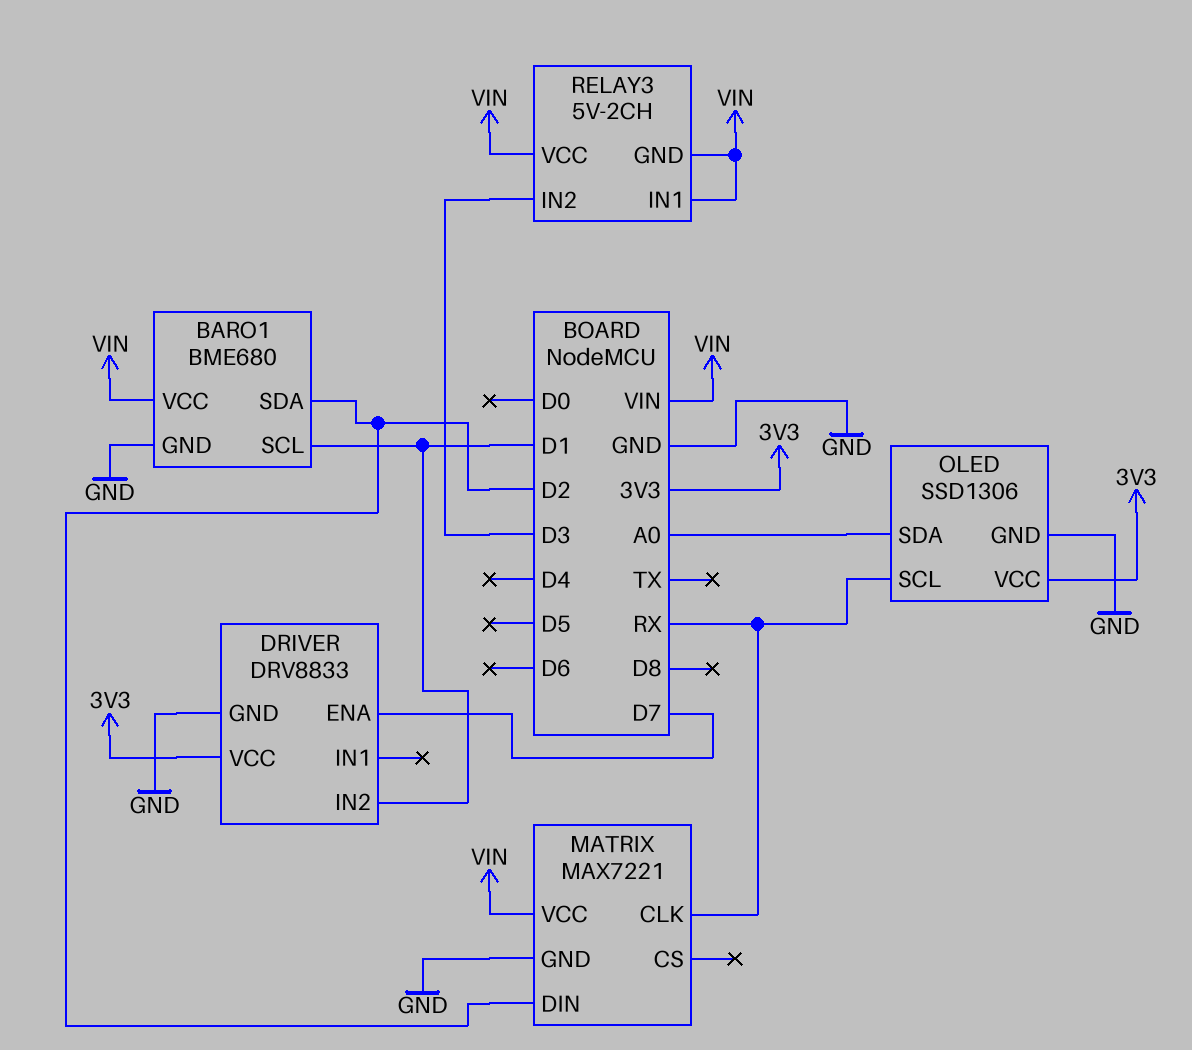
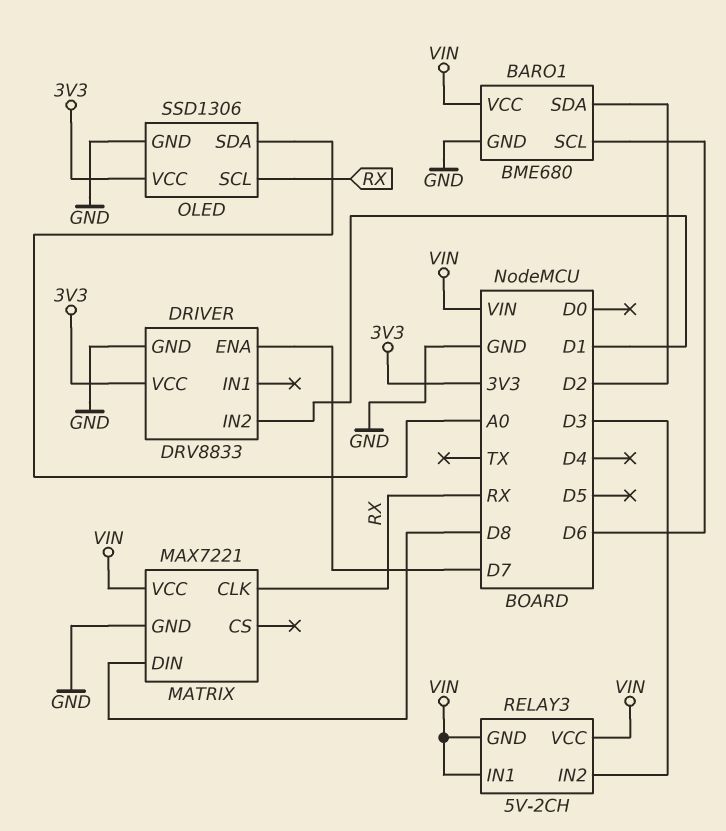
BARO1 pin SCL: D1 -> D6
MATRIX pin DIN: D2 -> D8

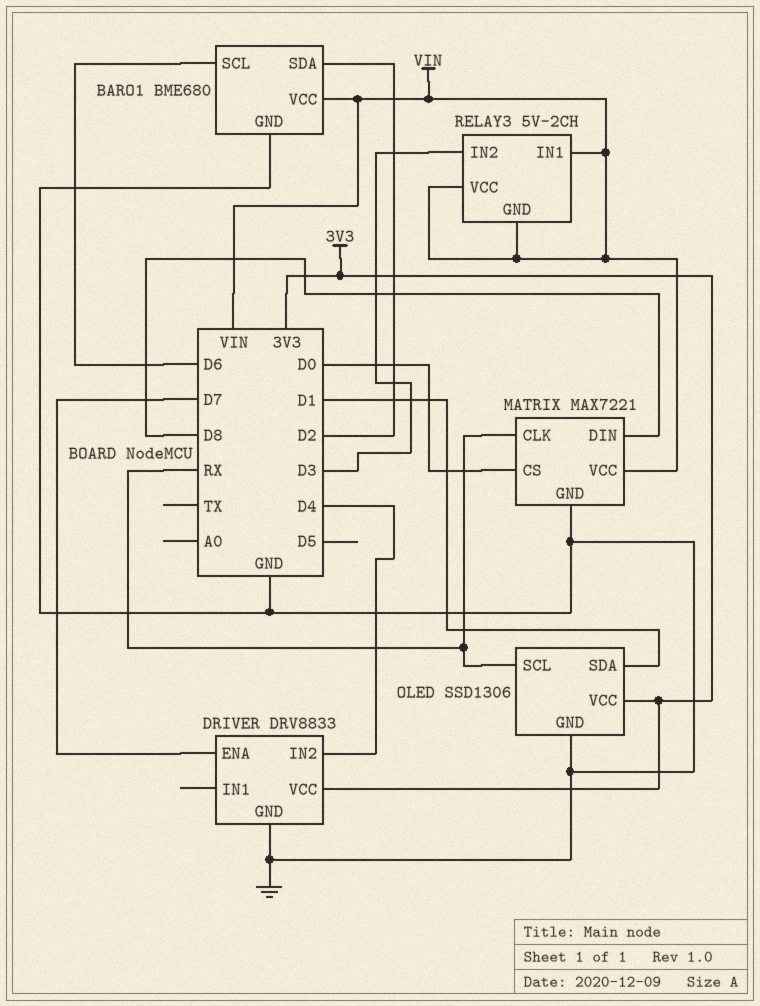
DRIVER pin IN2: D1 -> D4
MATRIX pin CS: none -> D0
OLED pin SDA: A0 -> D1

